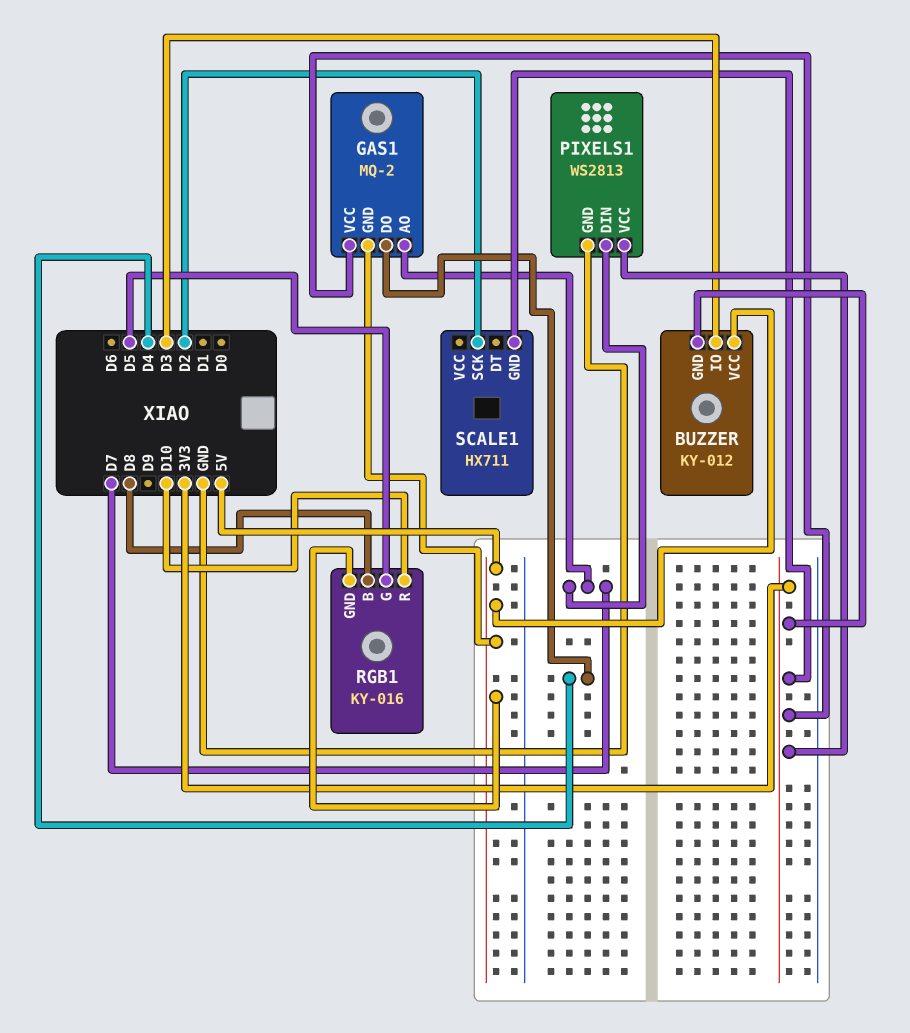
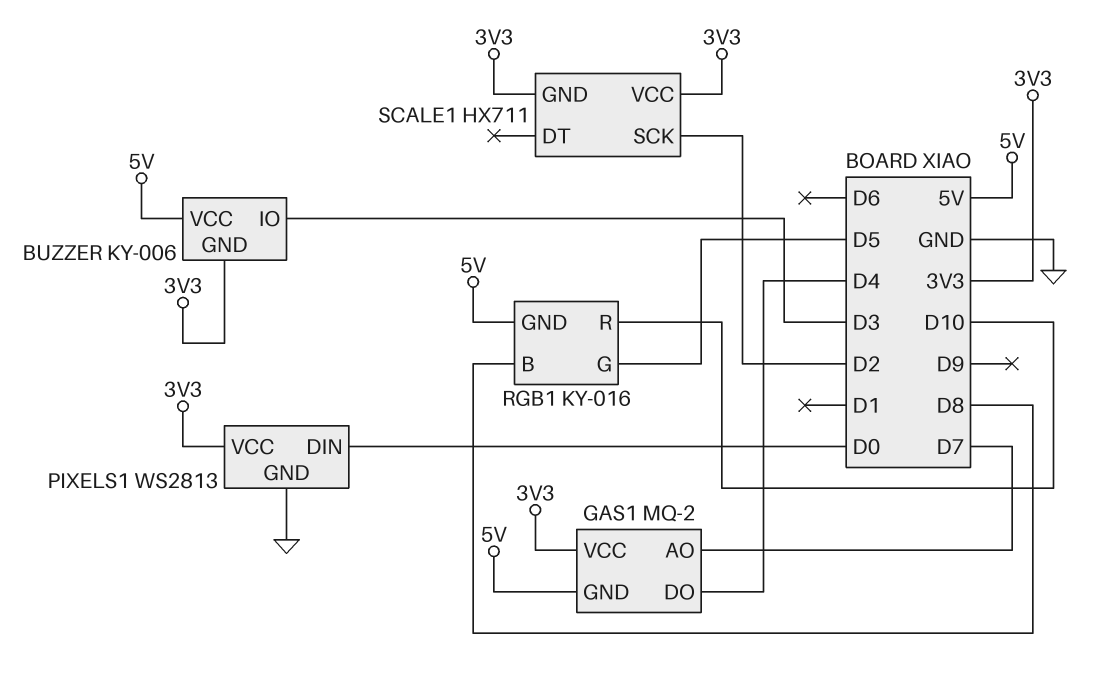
BUZZER: KY-012 -> KY-006
PIXELS1 pin DIN: D7 -> D0
SCALE1 pin VCC: none -> 3V3

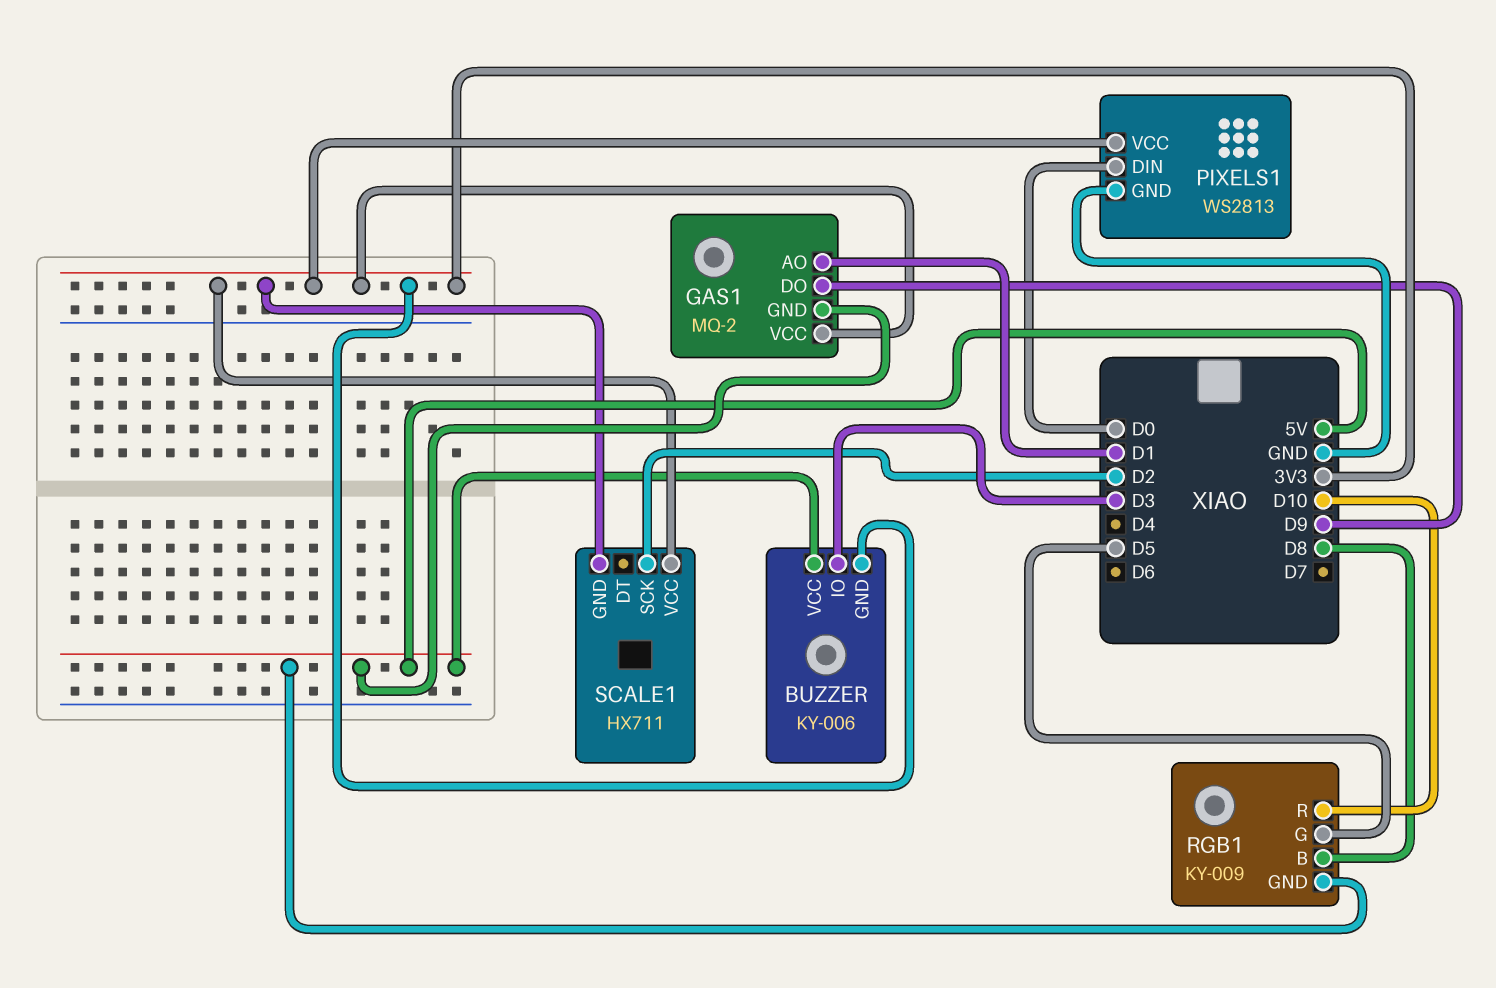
GAS1 pin AO: D7 -> D1
GAS1 pin DO: D4 -> D9
RGB1: KY-016 -> KY-009

